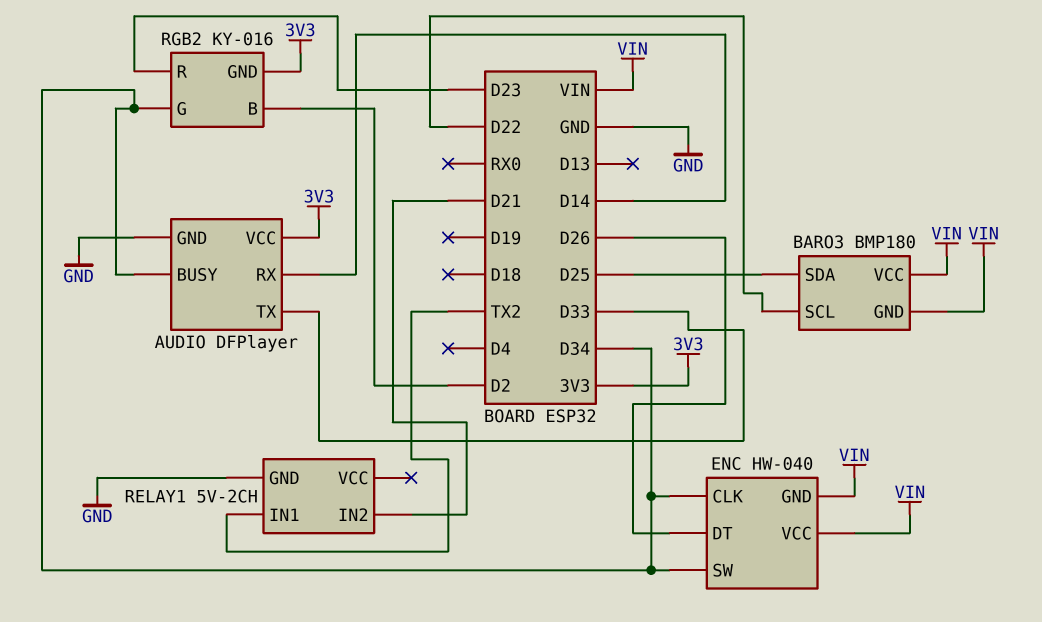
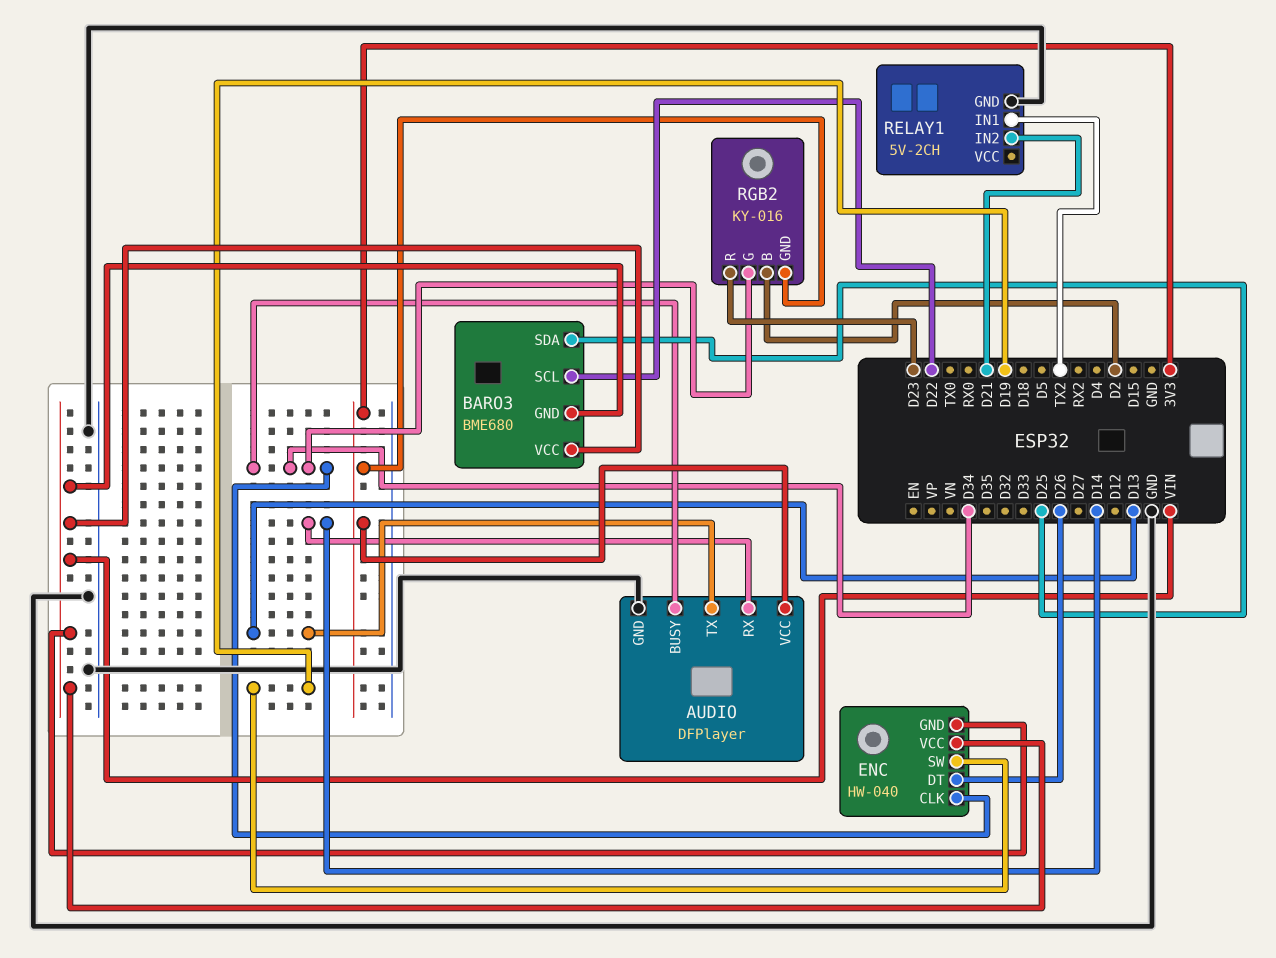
AUDIO pin TX: D33 -> D13
BARO3: BMP180 -> BME680
ENC pin SW: D34 -> D19

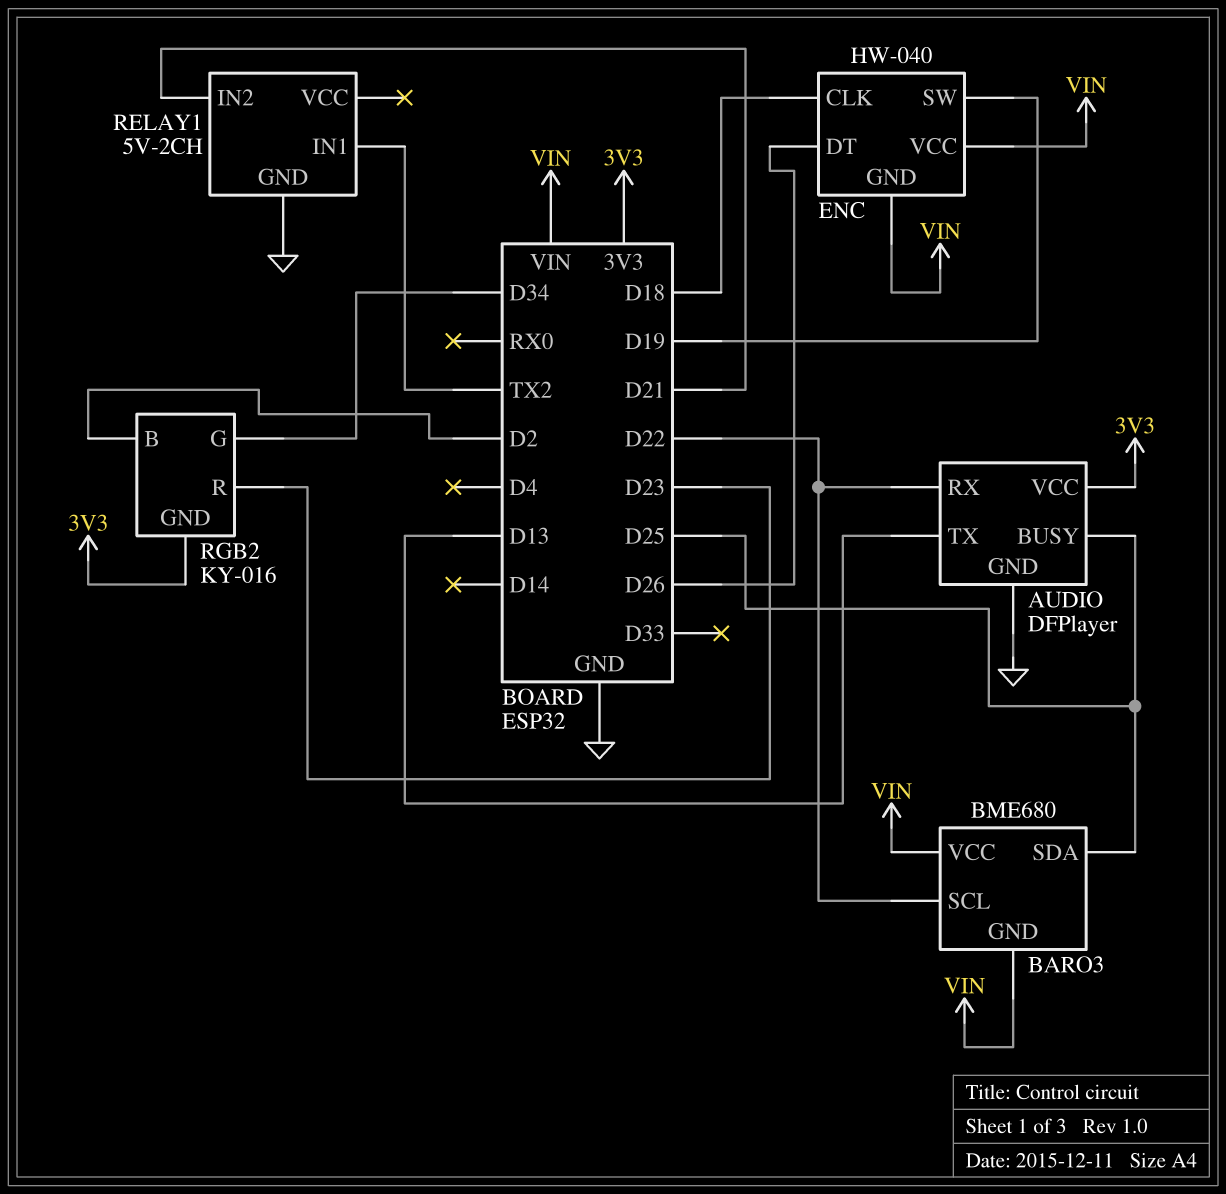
AUDIO pin BUSY: D34 -> D25
AUDIO pin RX: D14 -> D22
ENC pin CLK: D34 -> D18

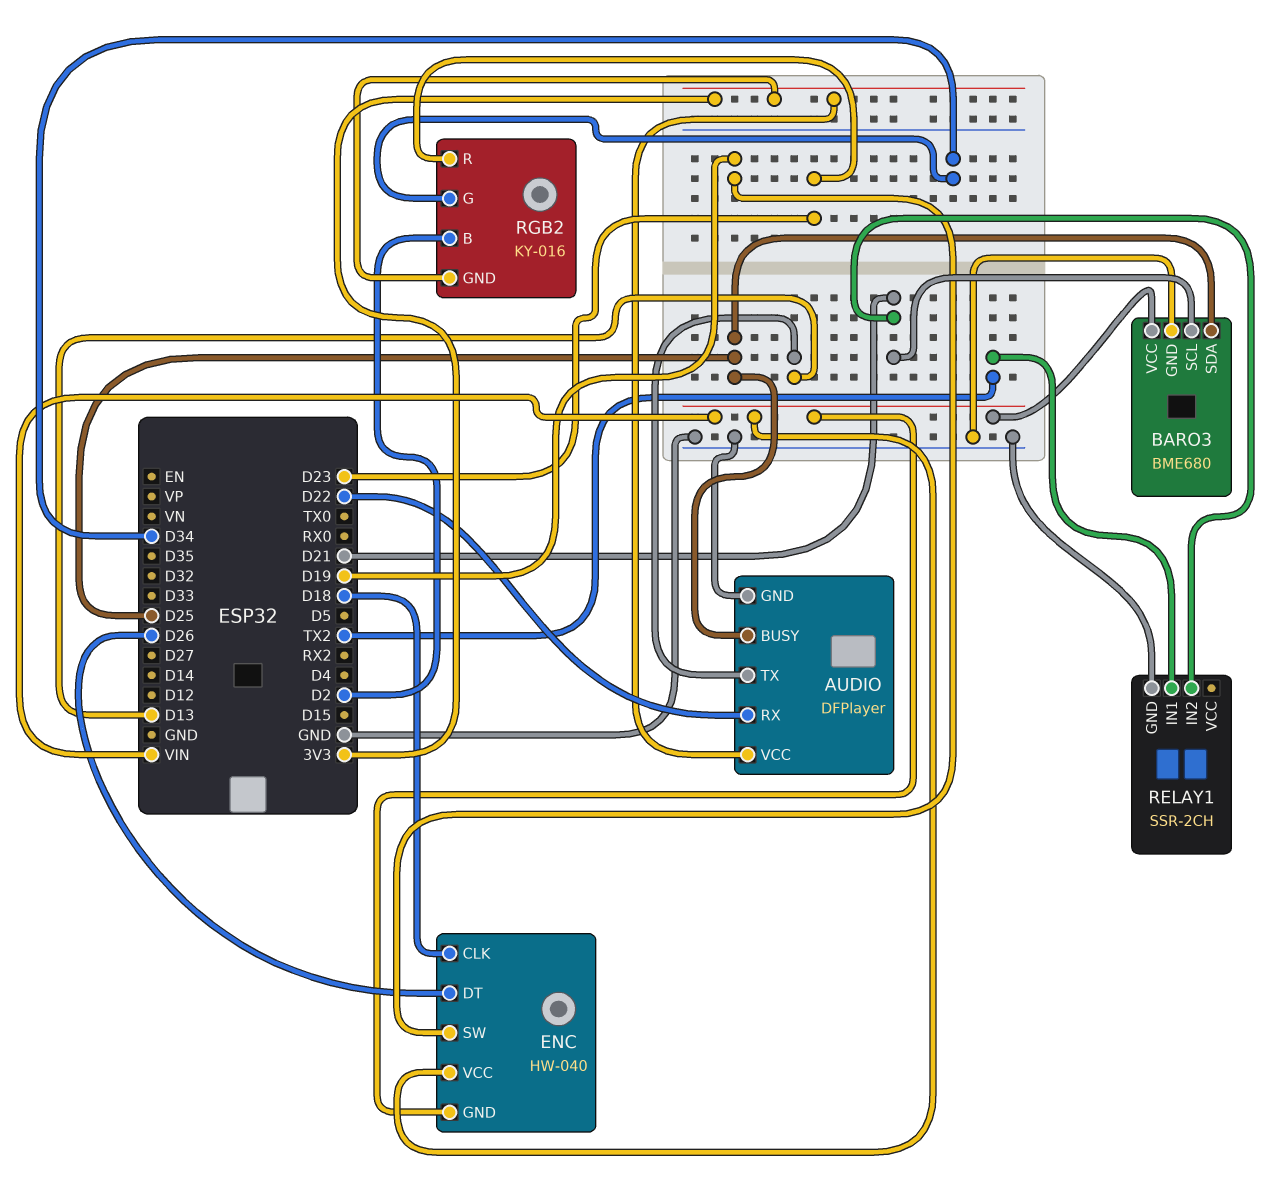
BARO3 pin GND: VIN -> GND
BARO3 pin SCL: D22 -> D21
RELAY1: 5V-2CH -> SSR-2CH

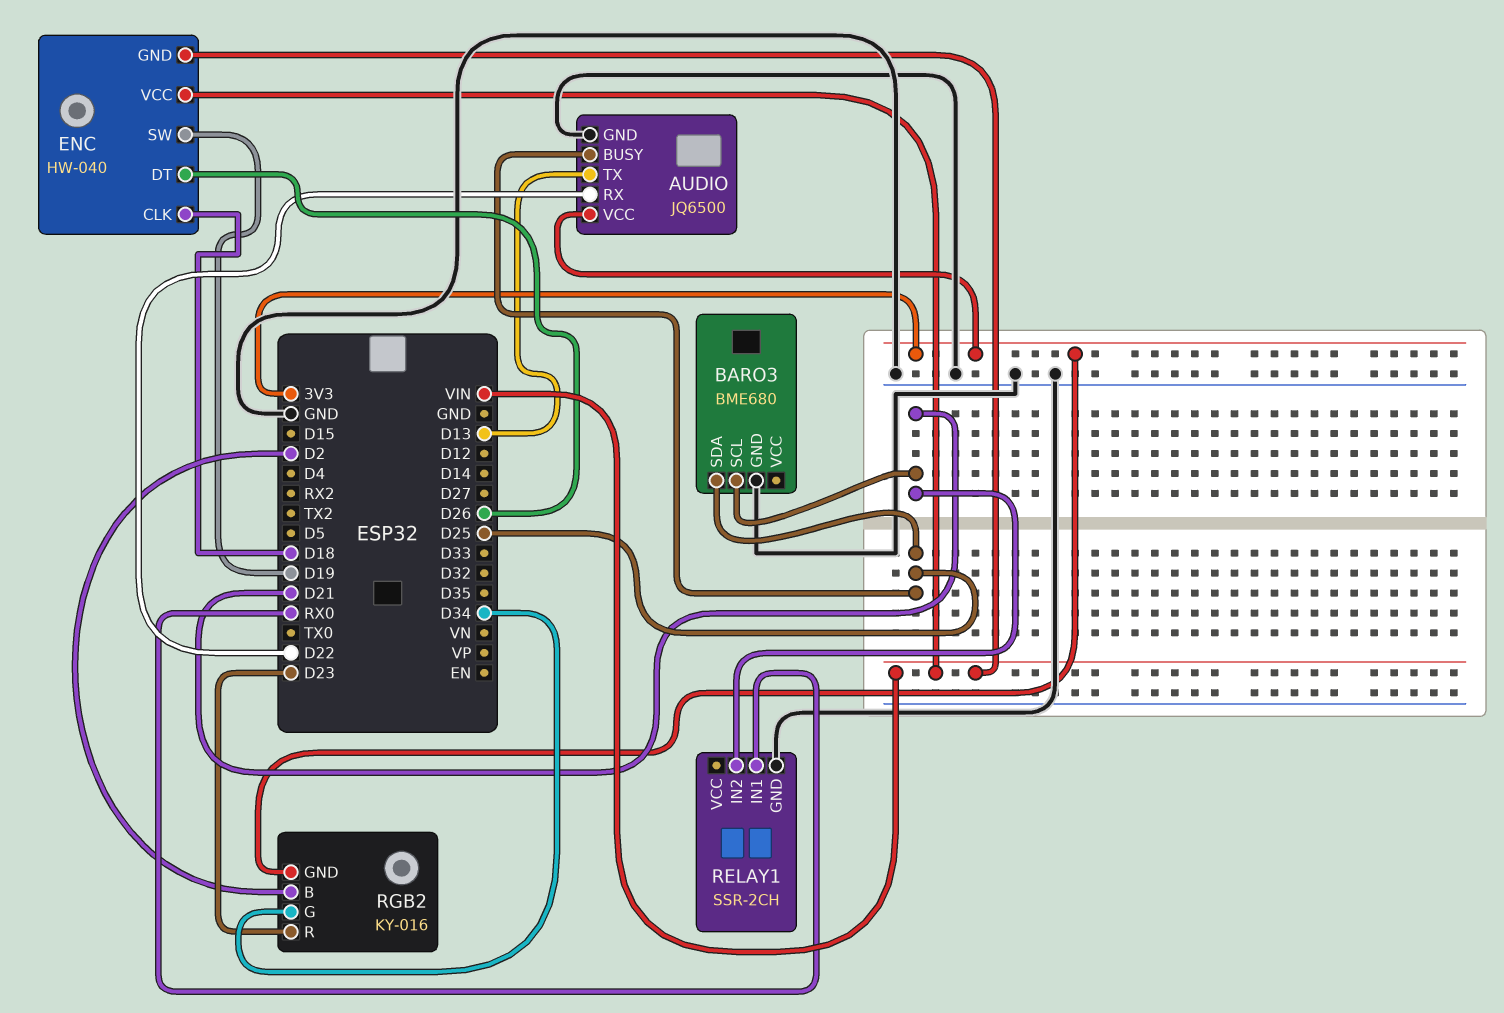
AUDIO: DFPlayer -> JQ6500
BARO3 pin VCC: VIN -> none
RELAY1 pin IN1: TX2 -> RX0

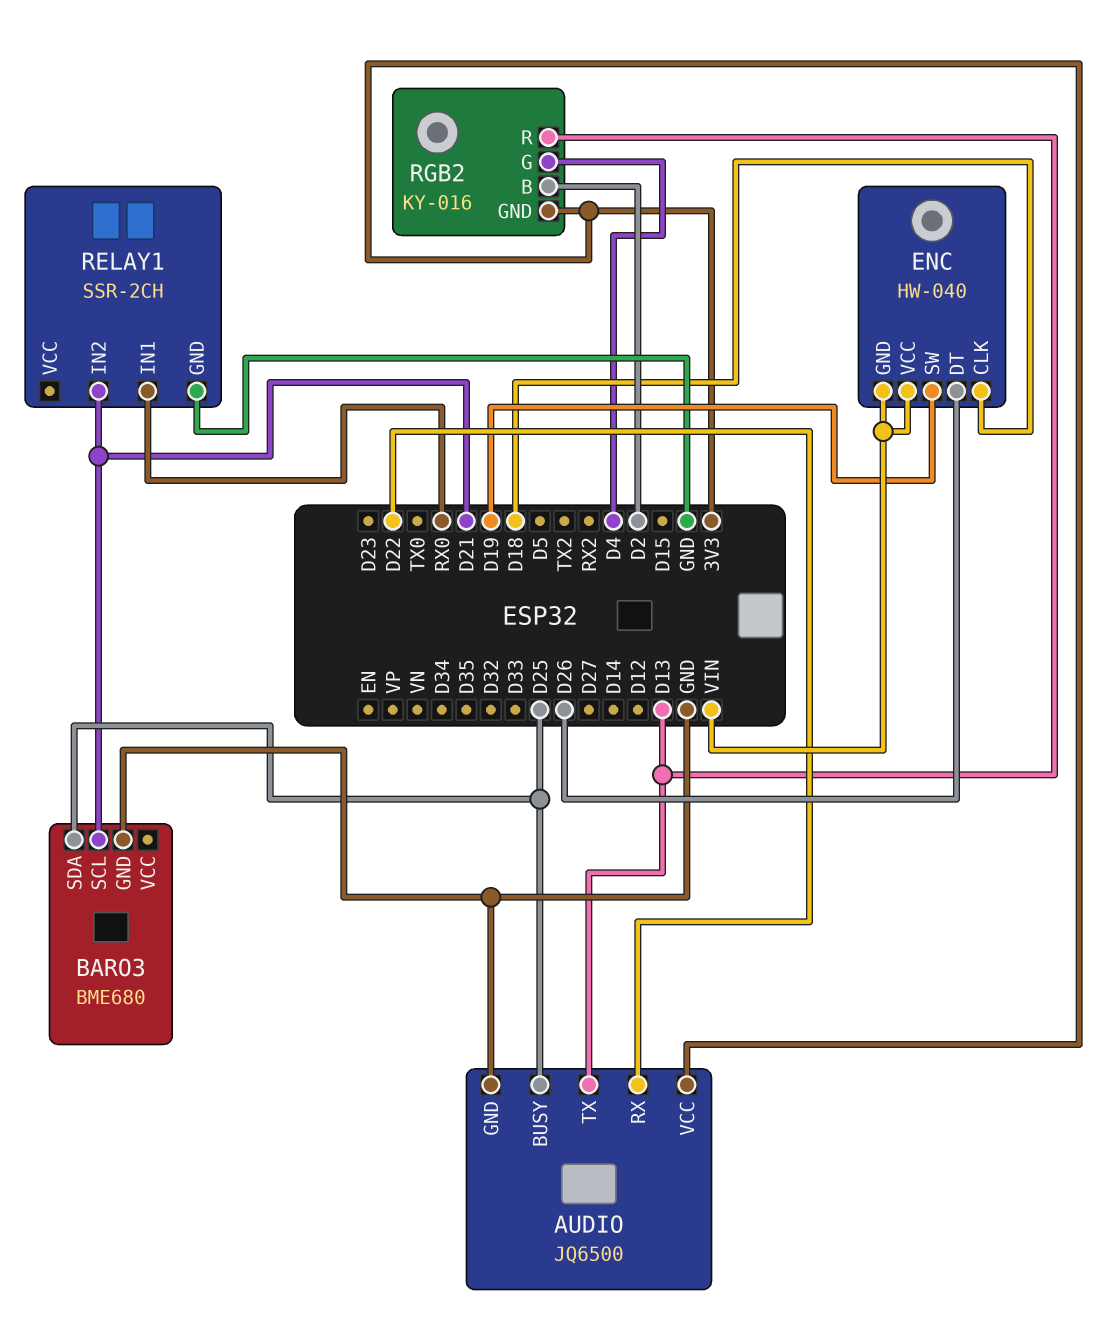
RGB2 pin G: D34 -> D4
RGB2 pin R: D23 -> D13

